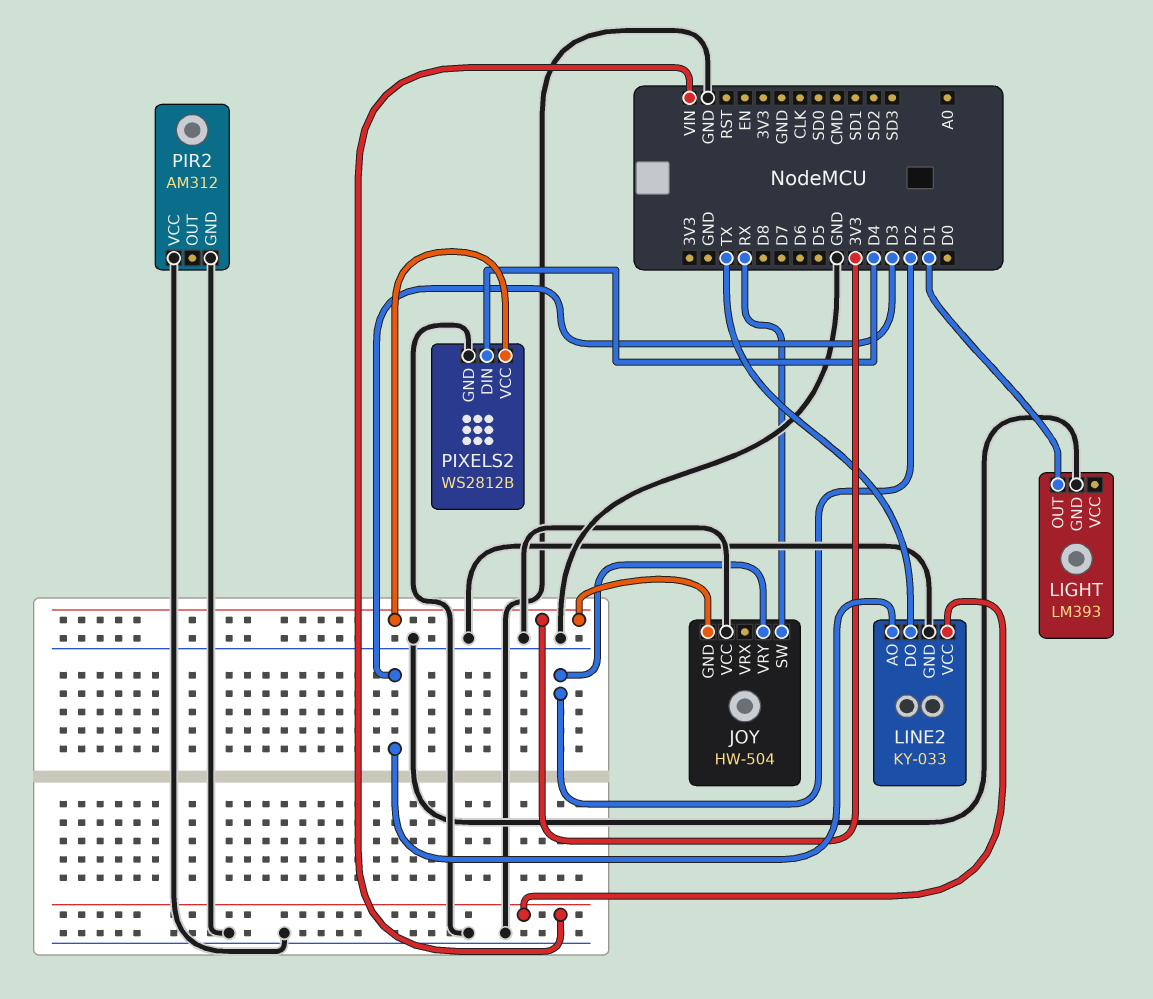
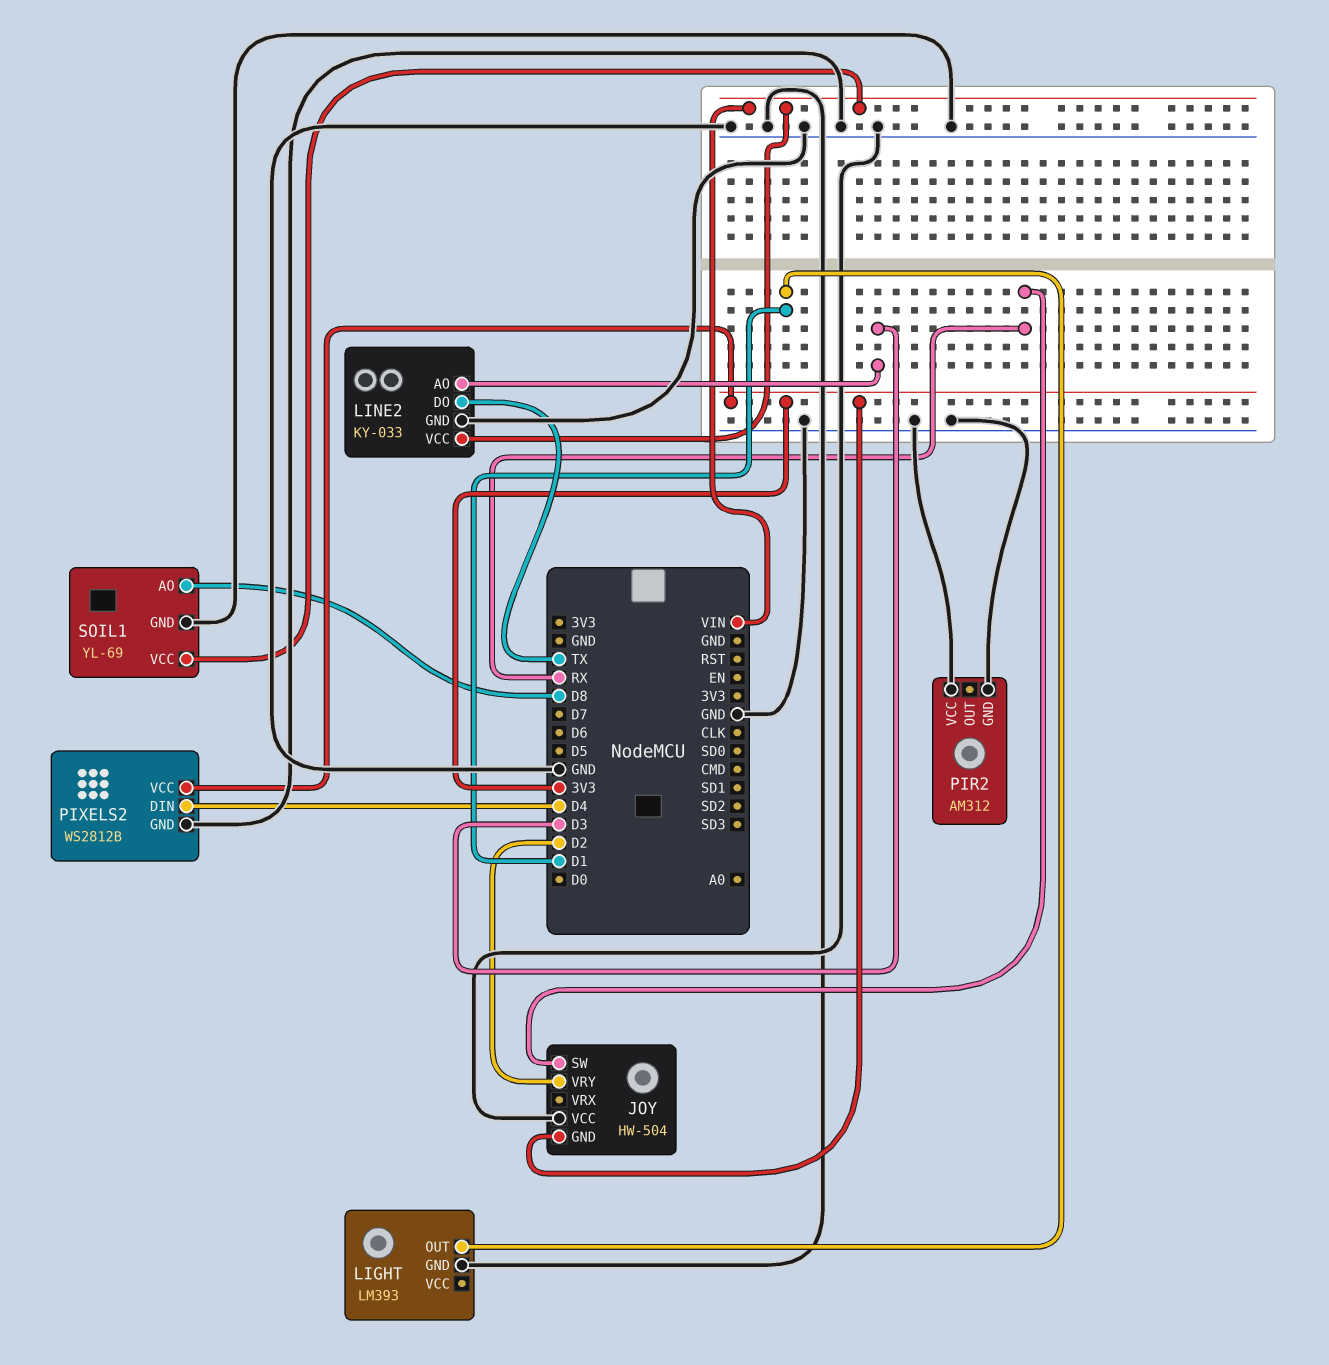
SOIL1: none -> YL-69
SOIL1 pin AO: none -> D8
SOIL1 pin GND: none -> GND
SOIL1 pin VCC: none -> VIN

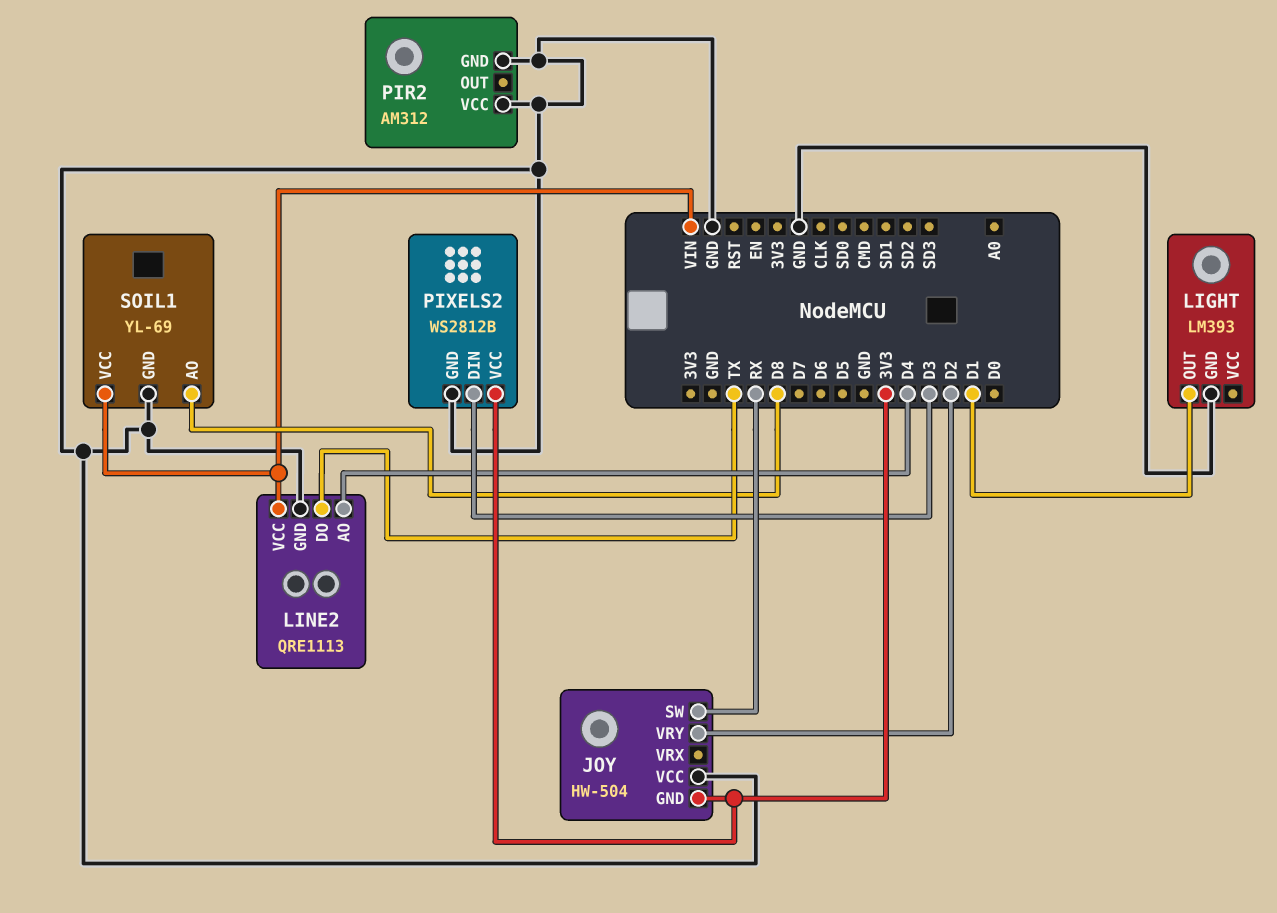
LINE2: KY-033 -> QRE1113
LINE2 pin AO: D3 -> D4
PIXELS2 pin DIN: D4 -> D3

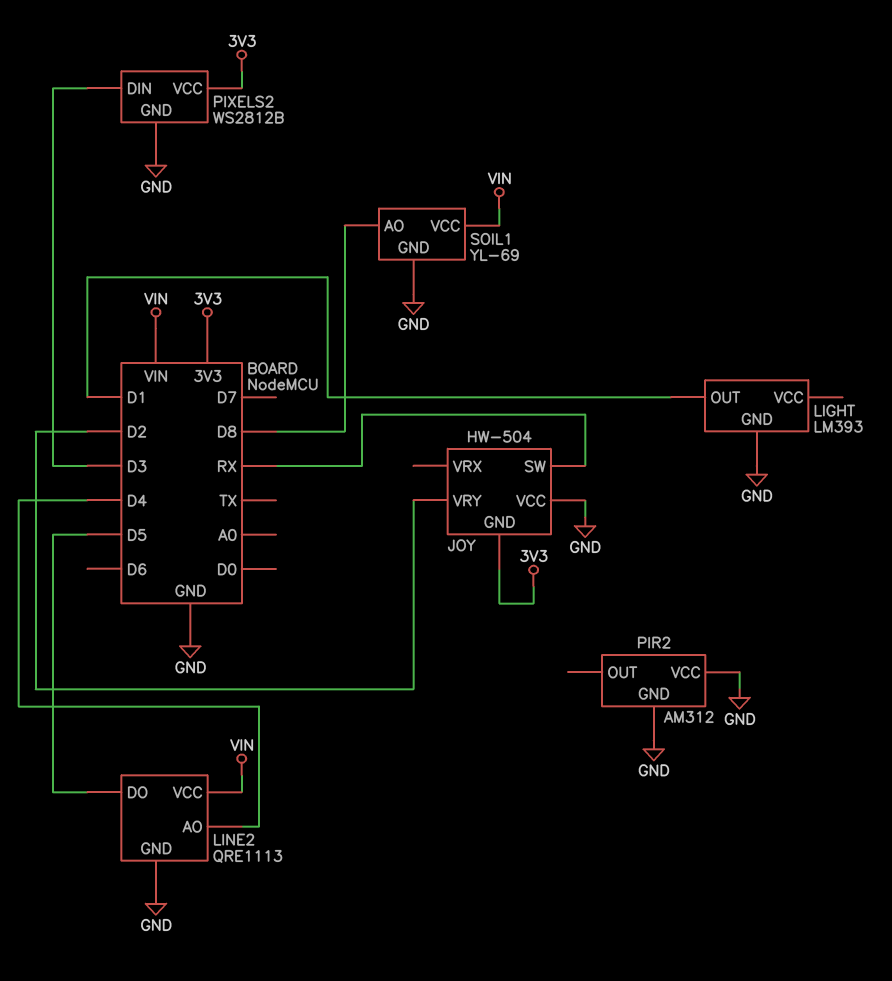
LINE2 pin DO: TX -> D5

